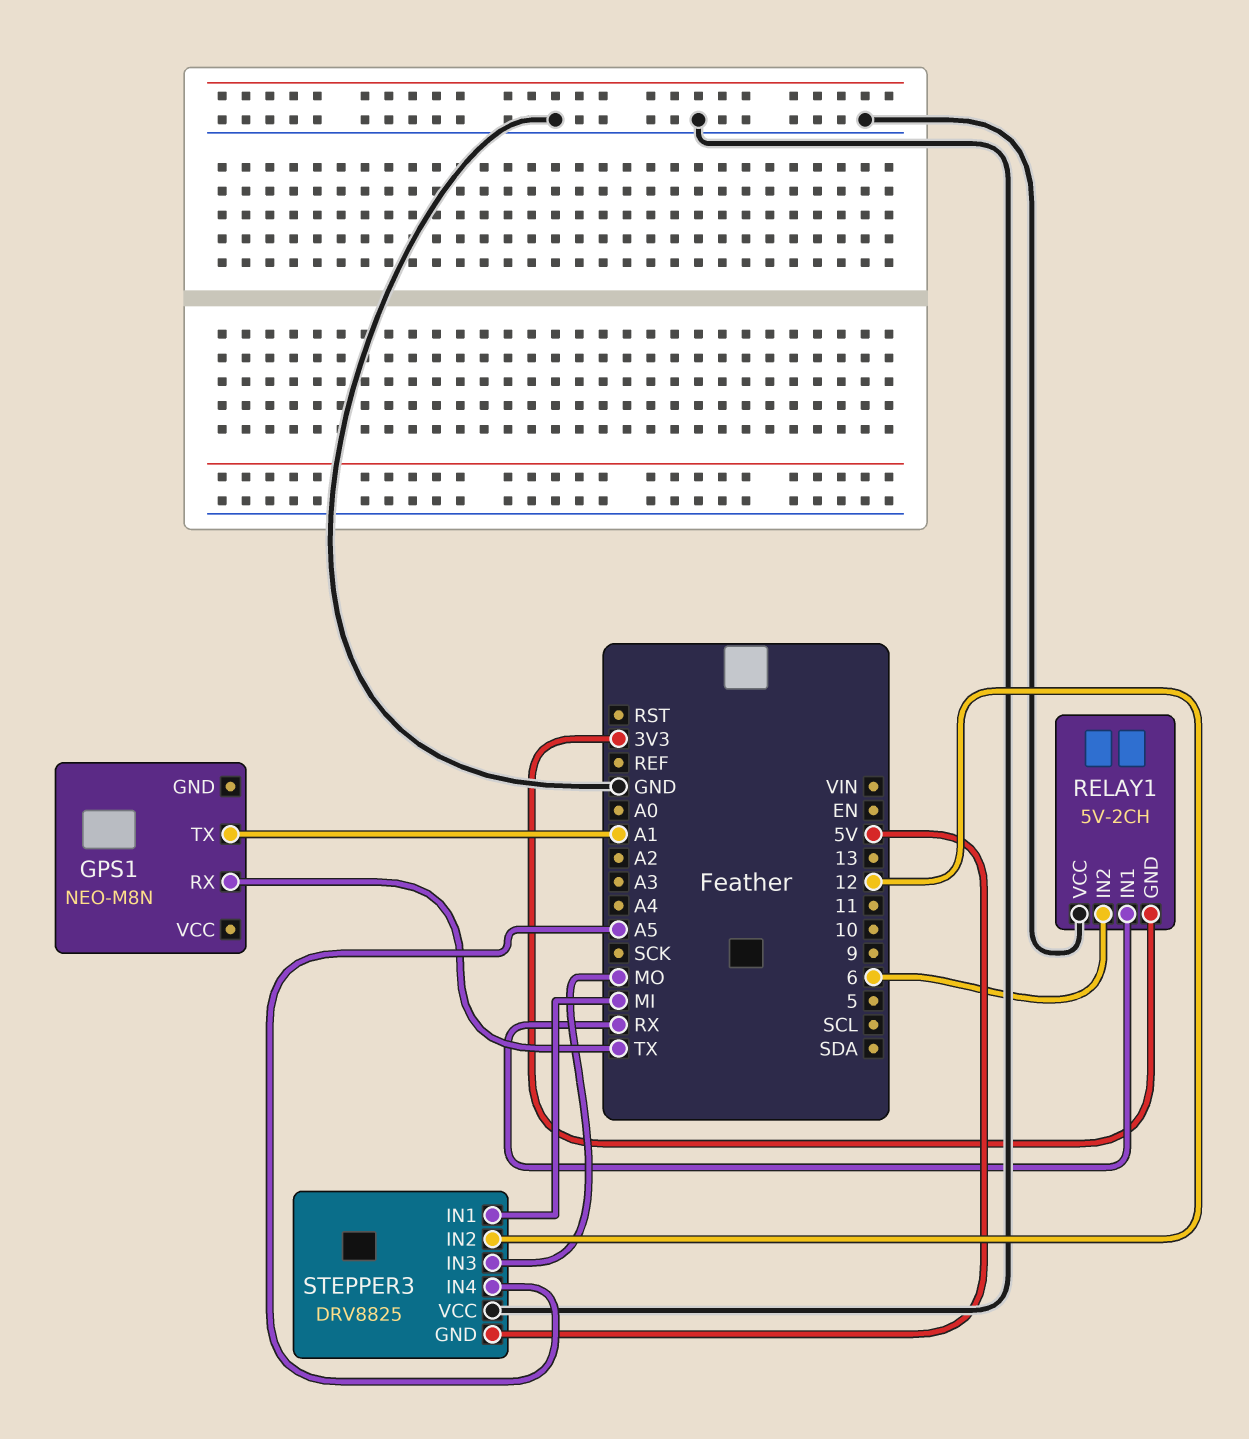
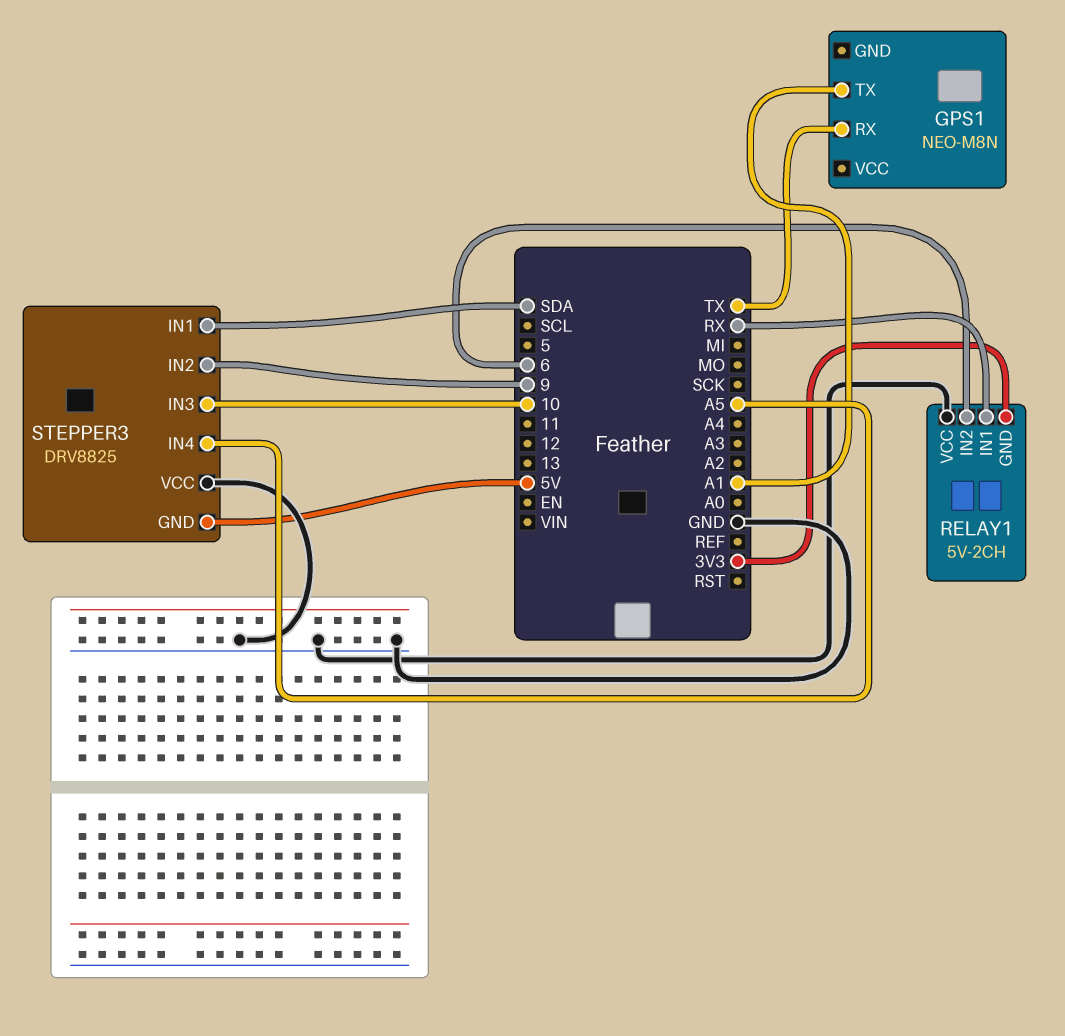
STEPPER3 pin IN1: MI -> SDA
STEPPER3 pin IN2: 12 -> 9
STEPPER3 pin IN3: MO -> 10

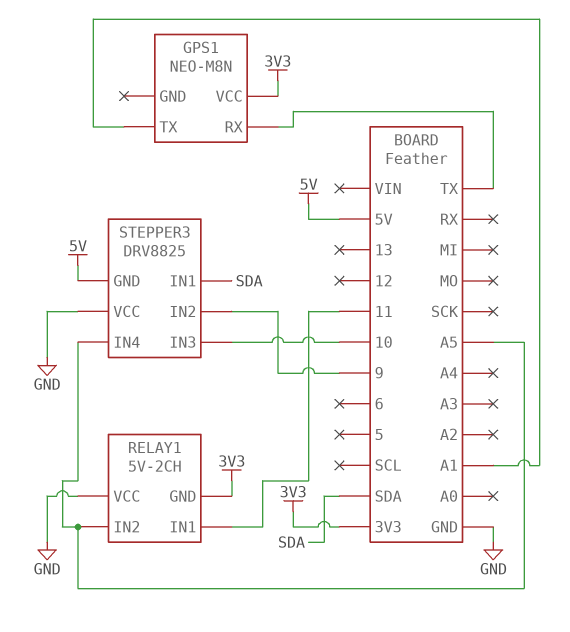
GPS1 pin VCC: none -> 3V3
RELAY1 pin IN1: RX -> 11
RELAY1 pin IN2: 6 -> A5

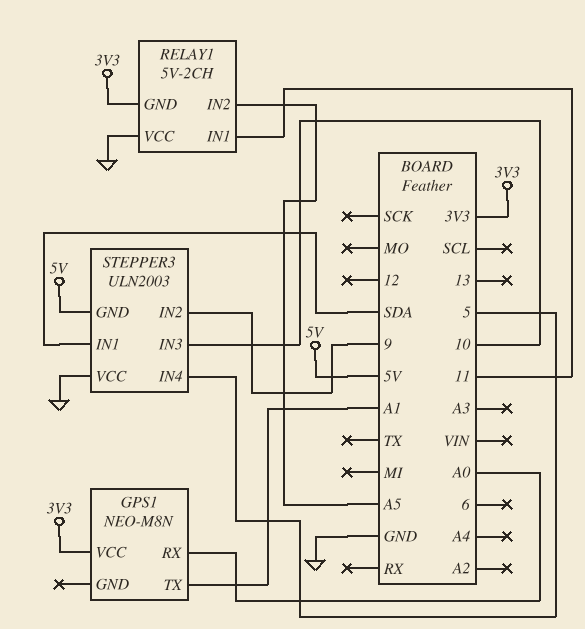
GPS1 pin RX: TX -> A0
STEPPER3: DRV8825 -> ULN2003
STEPPER3 pin IN4: A5 -> 5

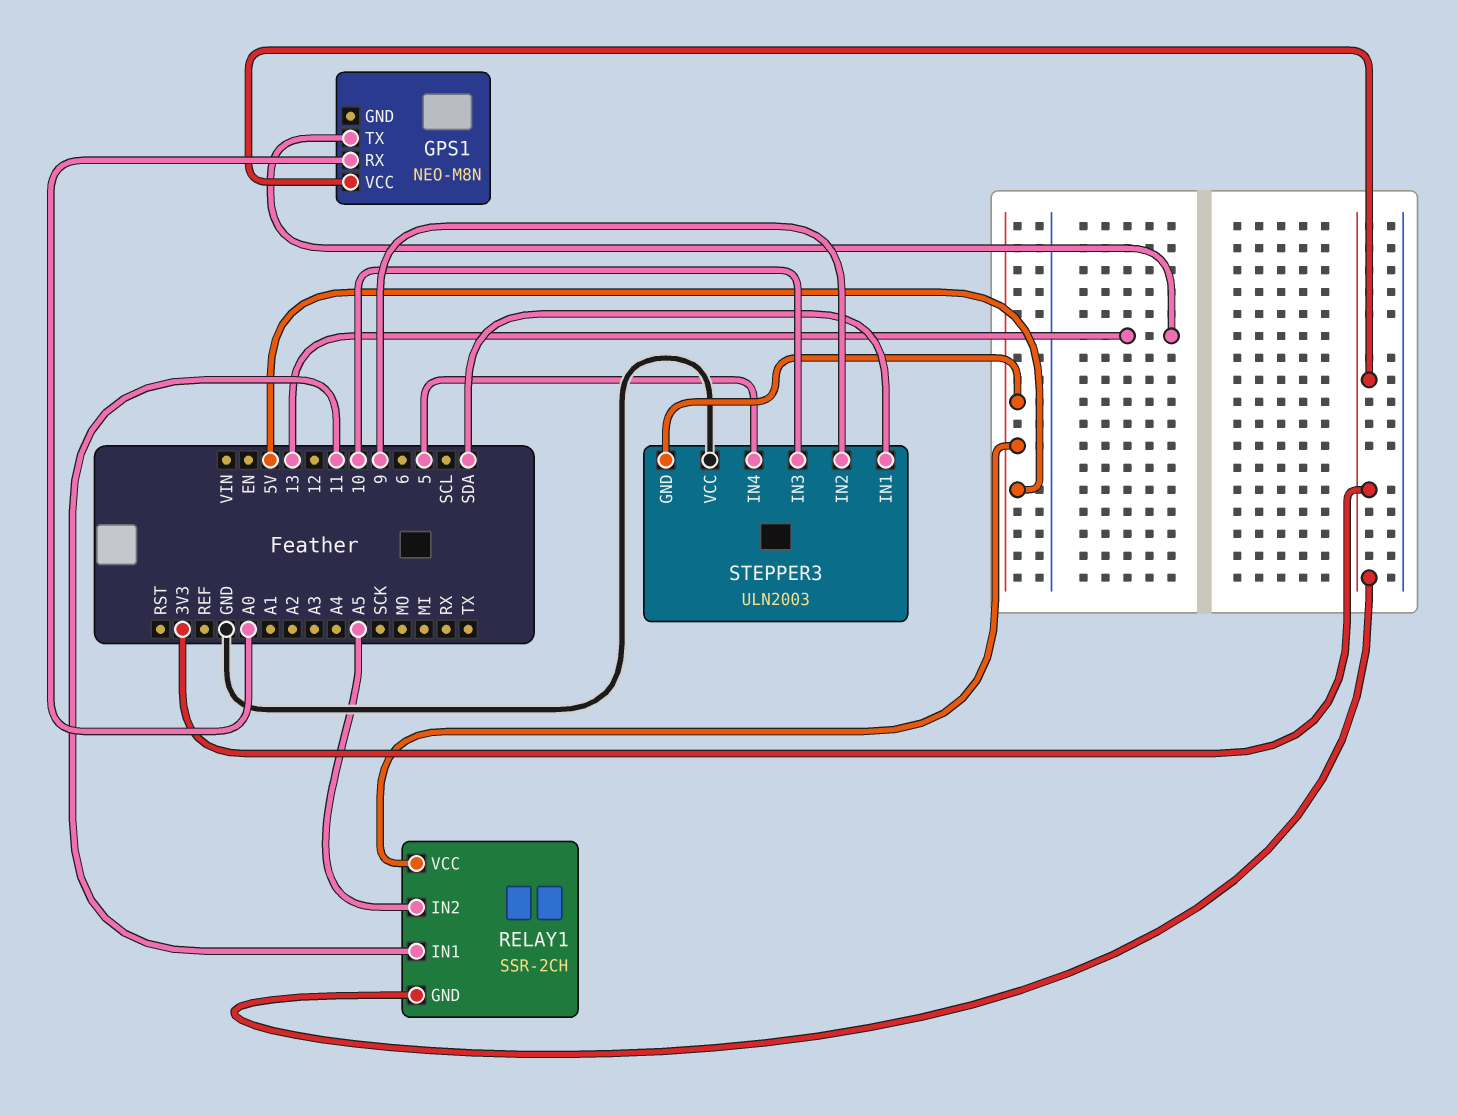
GPS1 pin TX: A1 -> 13
RELAY1: 5V-2CH -> SSR-2CH
RELAY1 pin VCC: GND -> 5V

